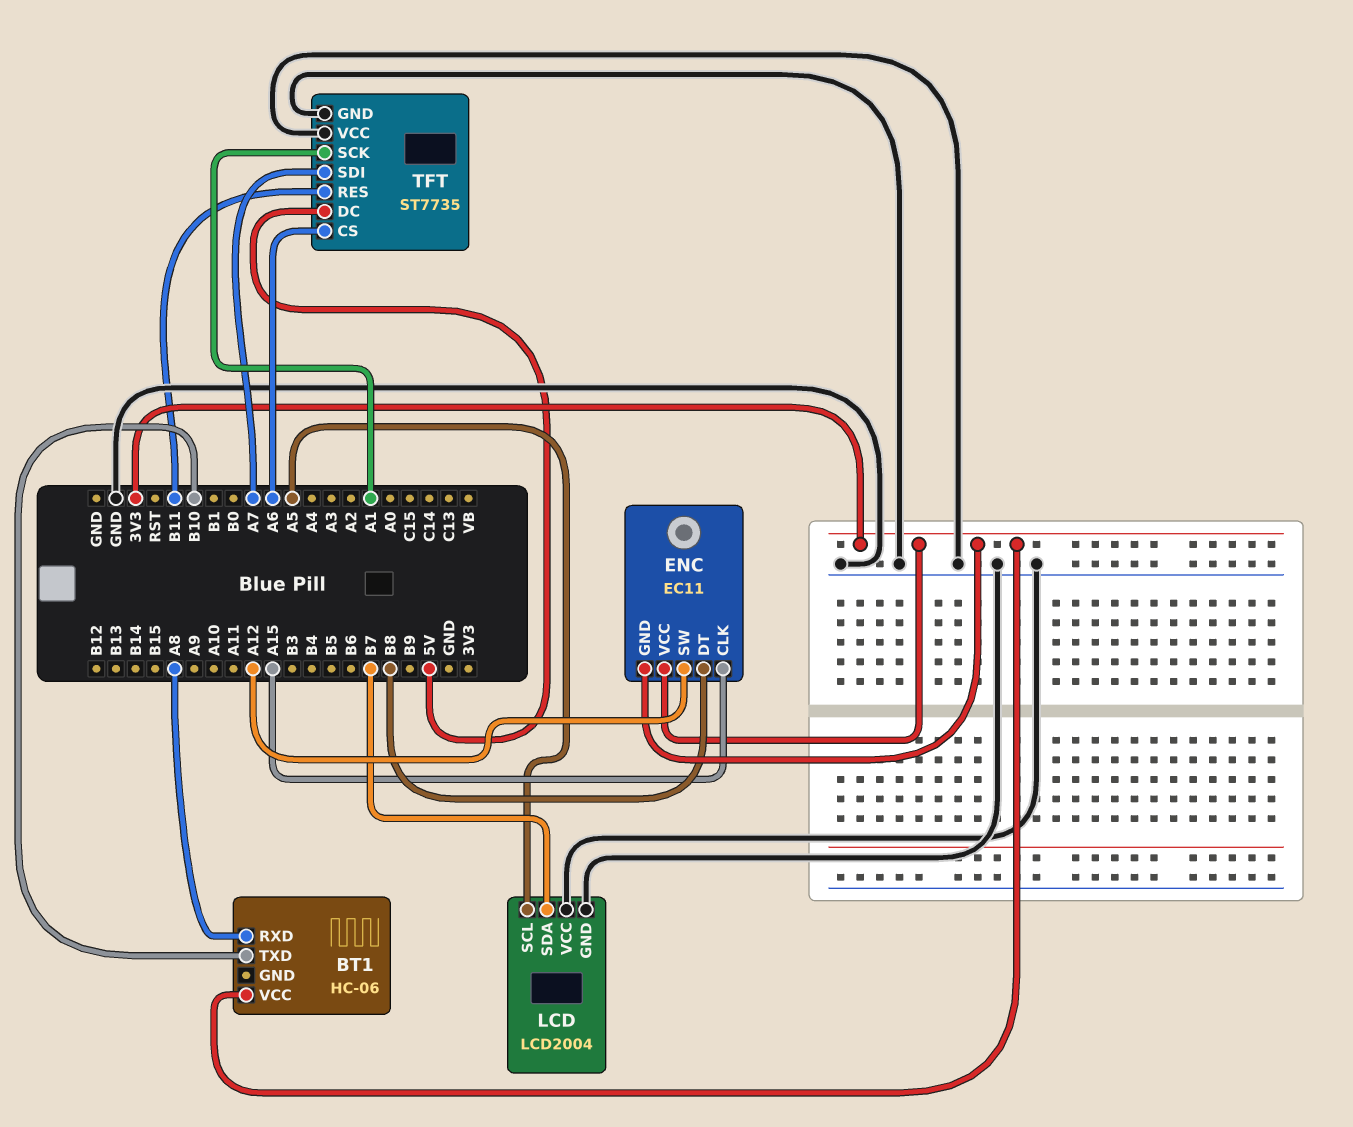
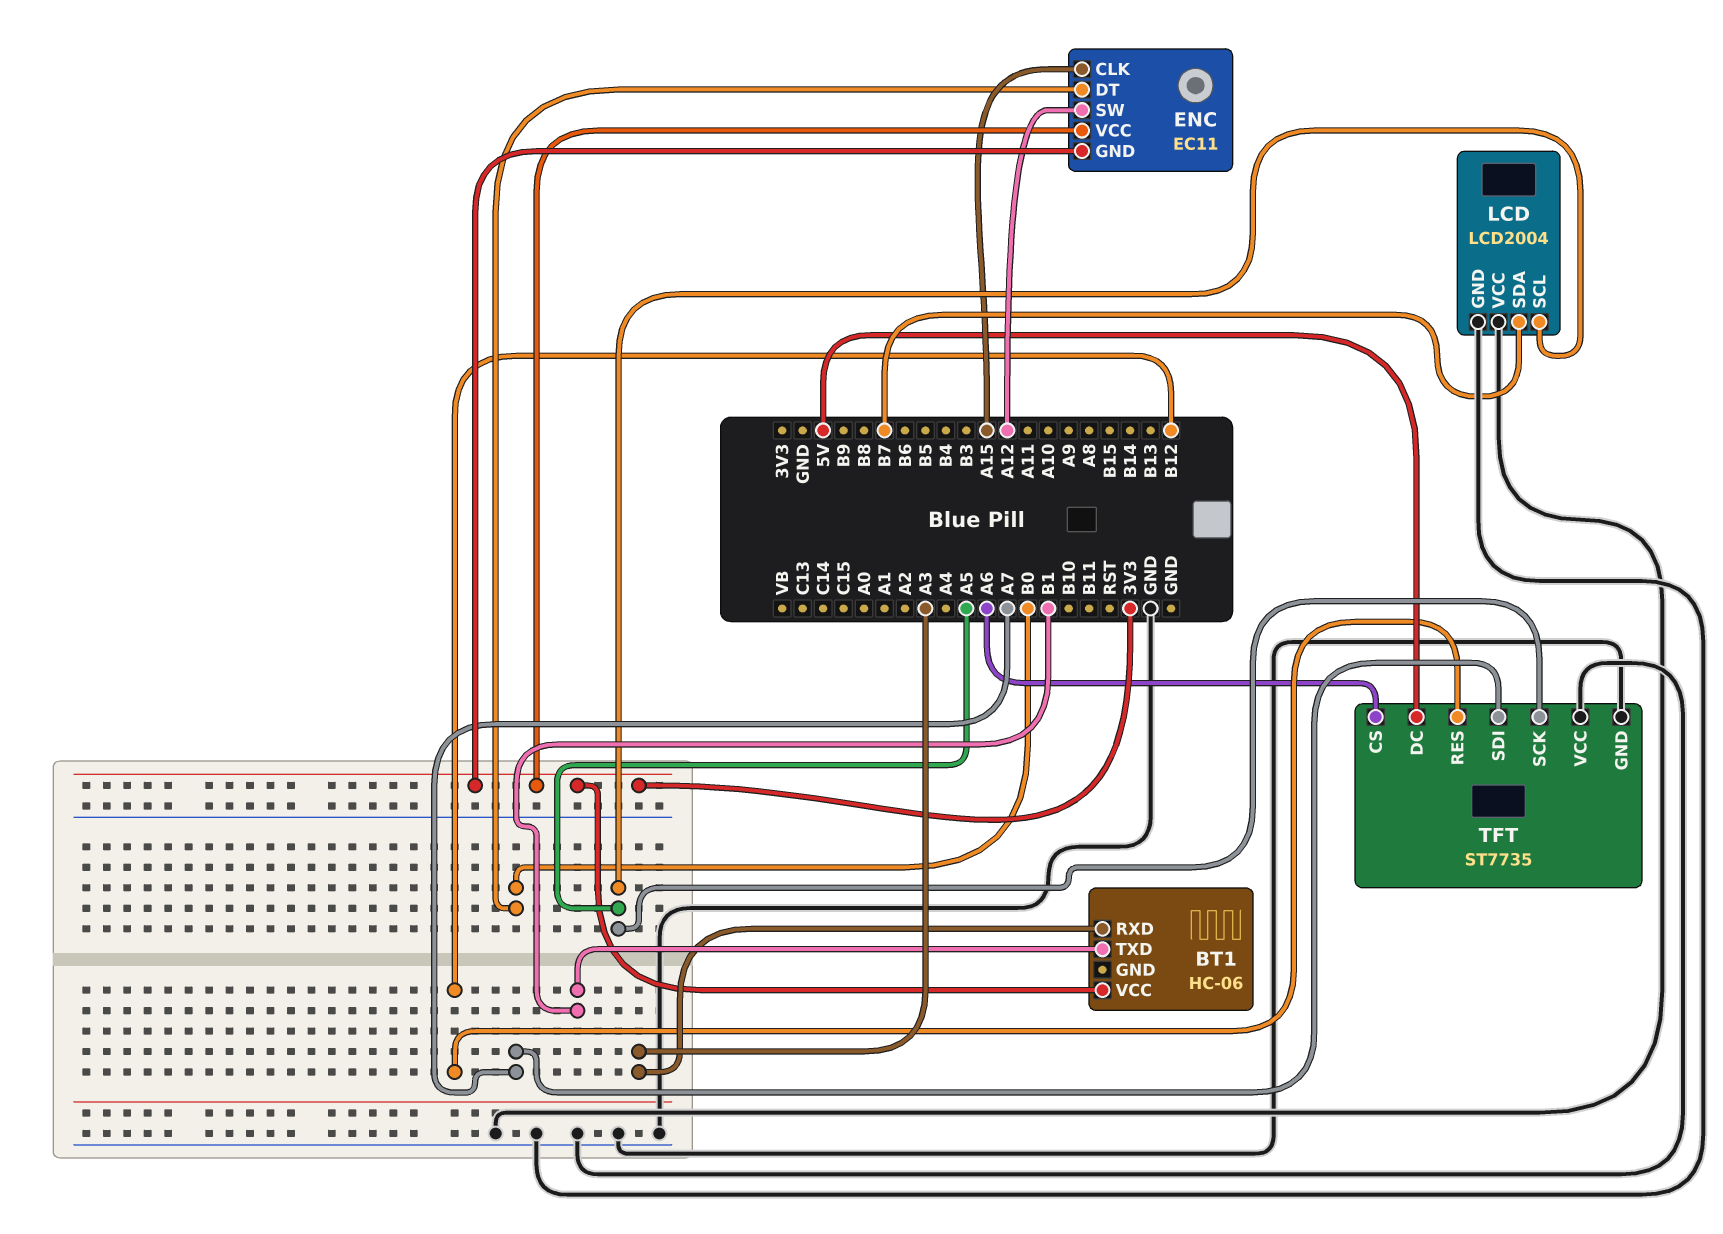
BT1 pin RXD: A8 -> A3
BT1 pin TXD: B10 -> B1
ENC pin DT: B8 -> B0
TFT pin RES: B11 -> B12
TFT pin SCK: A1 -> A5

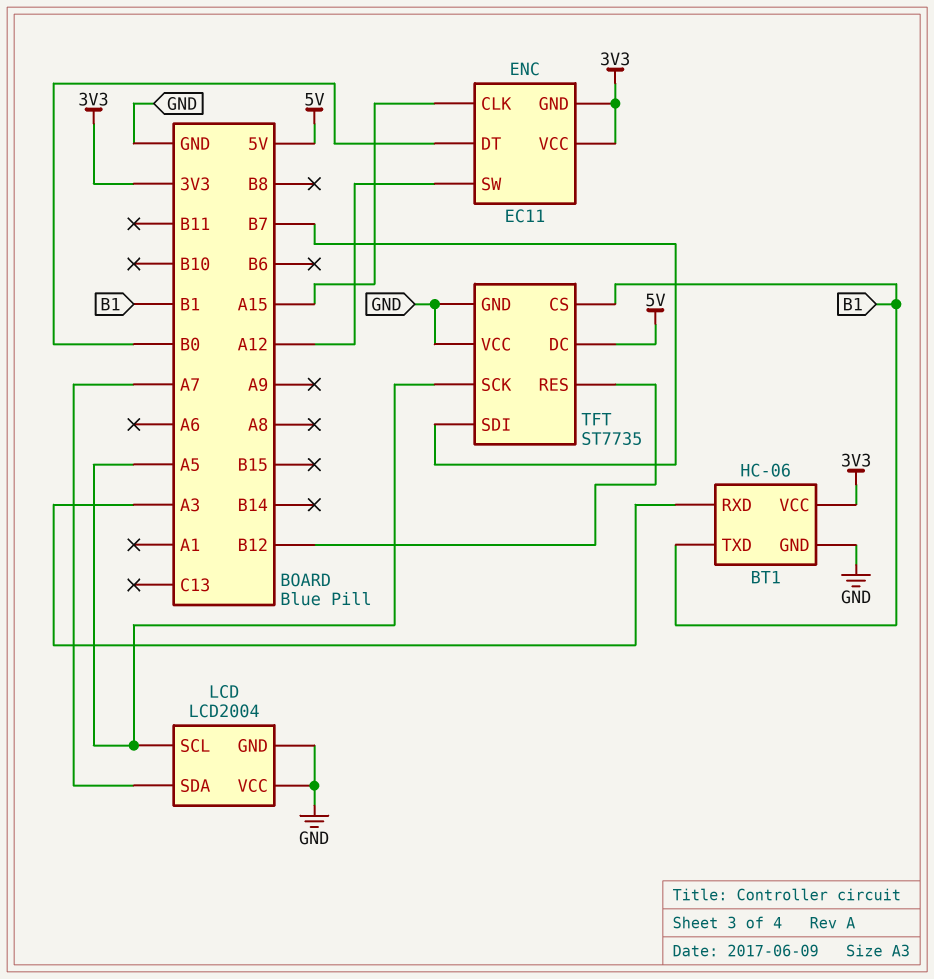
BT1 pin GND: none -> GND
LCD pin SDA: B7 -> A7
TFT pin CS: A6 -> B1
TFT pin SDI: A7 -> B7

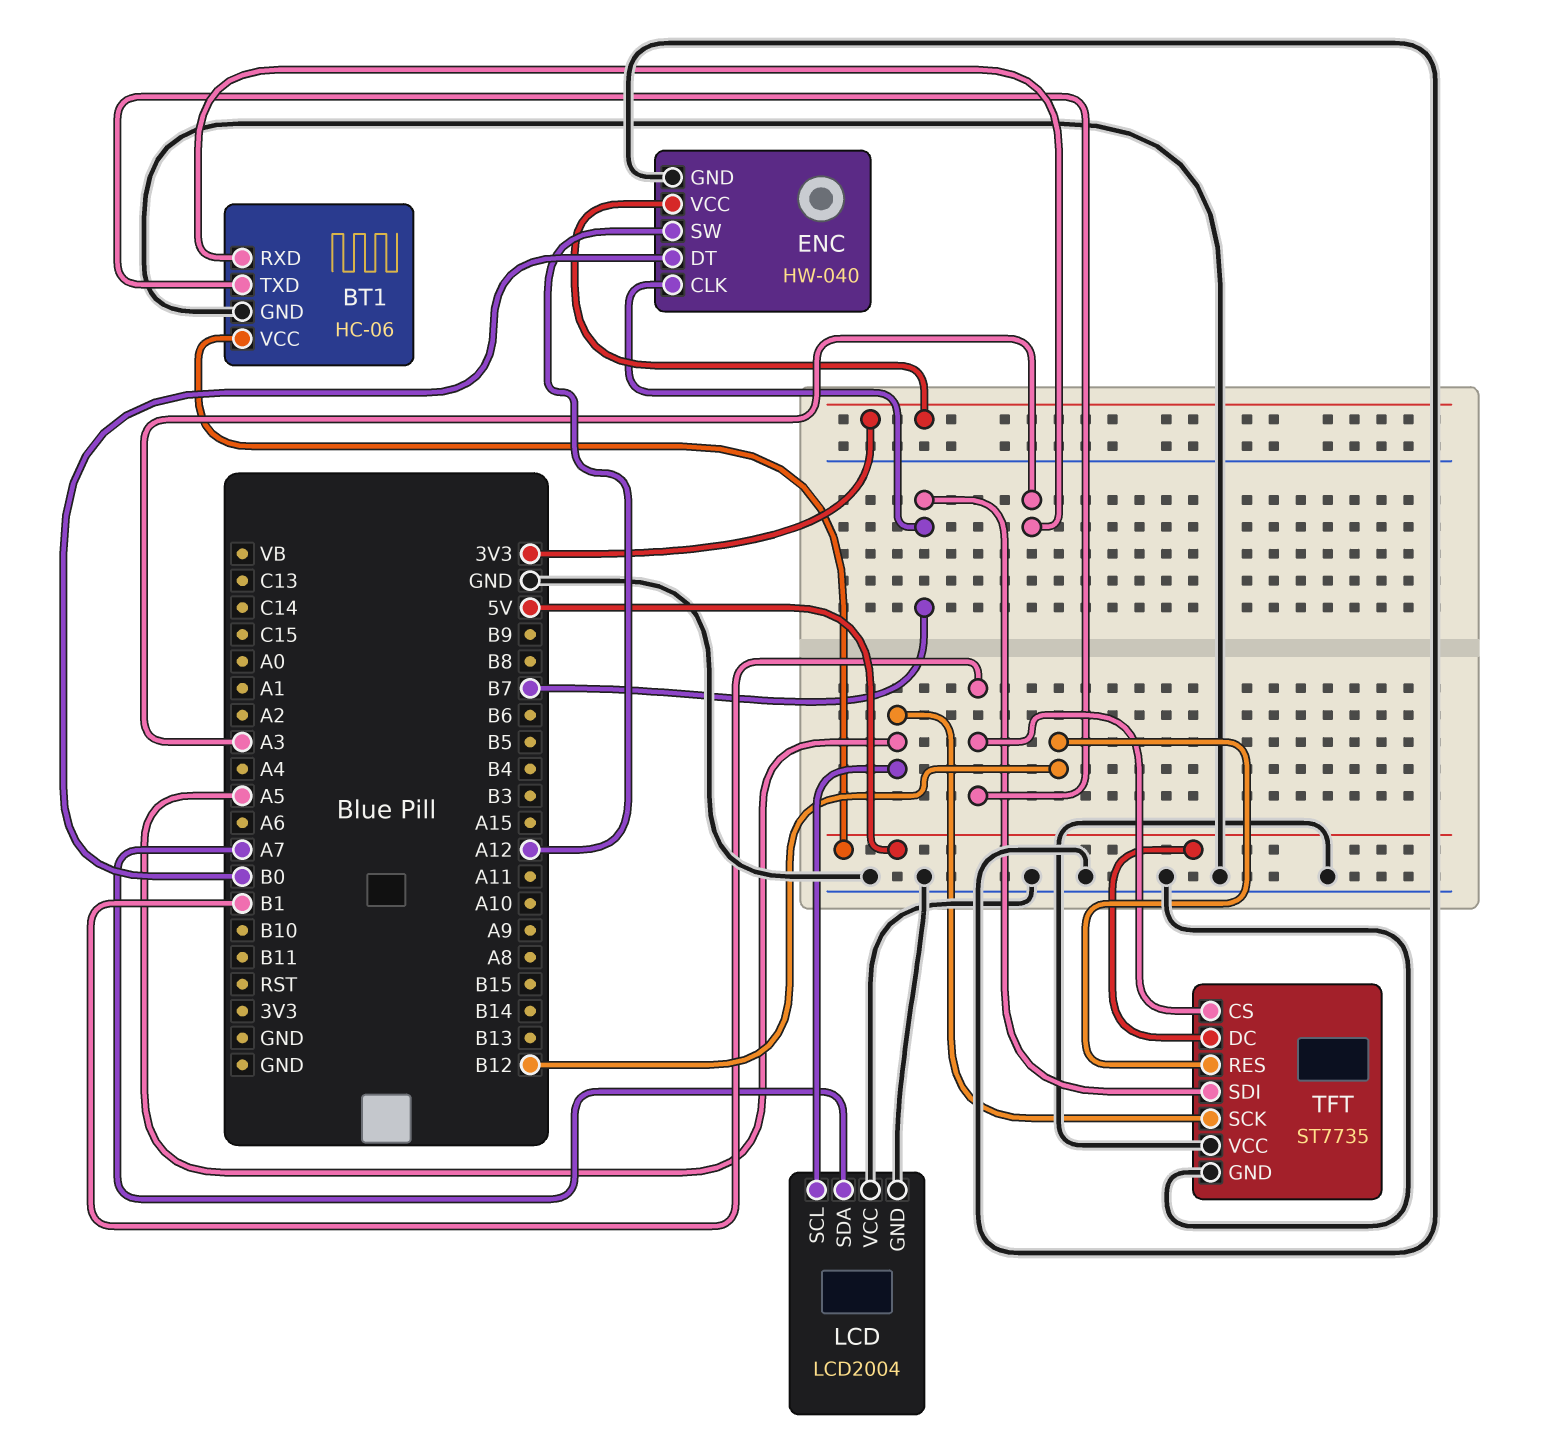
BT1 pin VCC: 3V3 -> 5V
ENC: EC11 -> HW-040
ENC pin CLK: A15 -> B7
ENC pin GND: 3V3 -> GND

